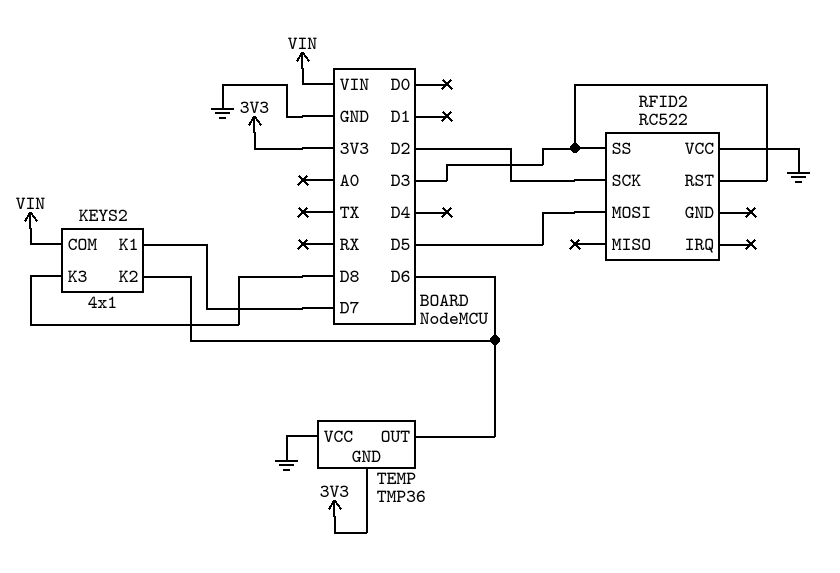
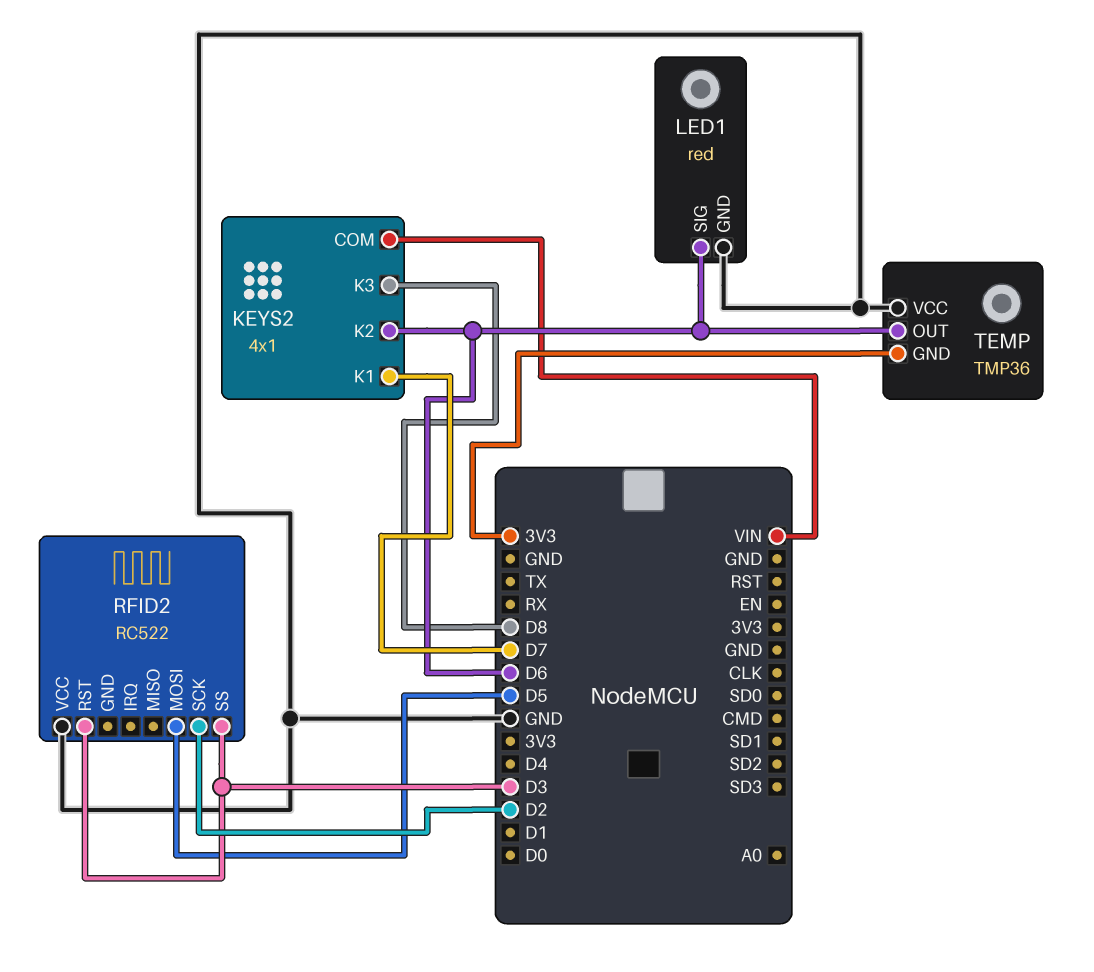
LED1: none -> red
LED1 pin GND: none -> GND
LED1 pin SIG: none -> D6

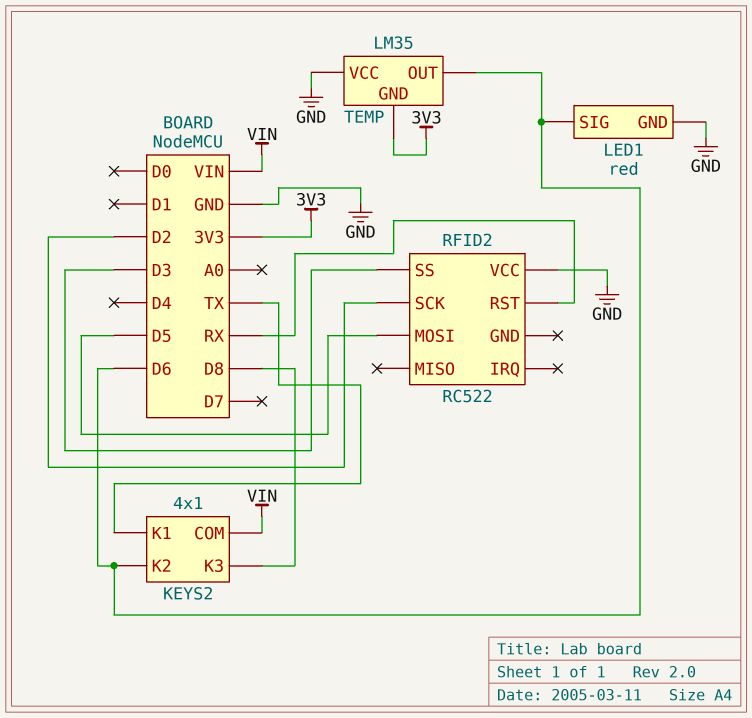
KEYS2 pin K1: D7 -> TX
RFID2 pin RST: D3 -> RX
TEMP: TMP36 -> LM35

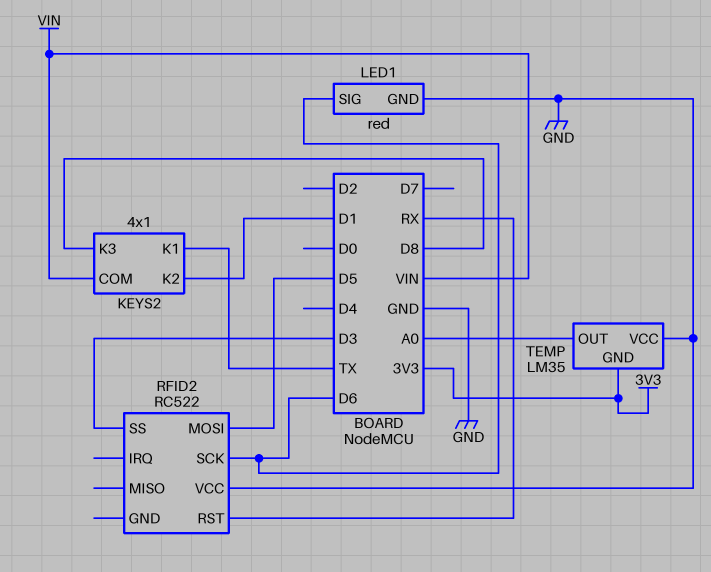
KEYS2 pin K2: D6 -> D1
RFID2 pin SCK: D2 -> D6
TEMP pin OUT: D6 -> A0

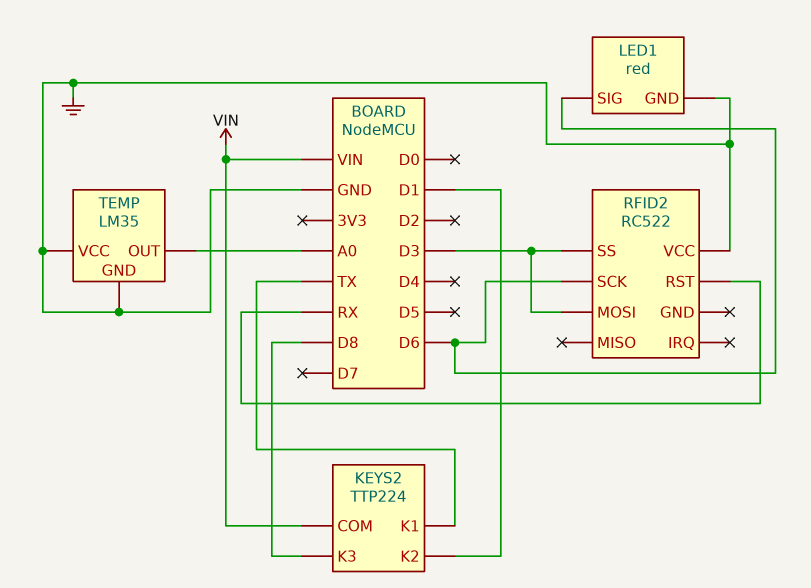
KEYS2: 4x1 -> TTP224
RFID2 pin MOSI: D5 -> D3
TEMP pin GND: 3V3 -> GND

